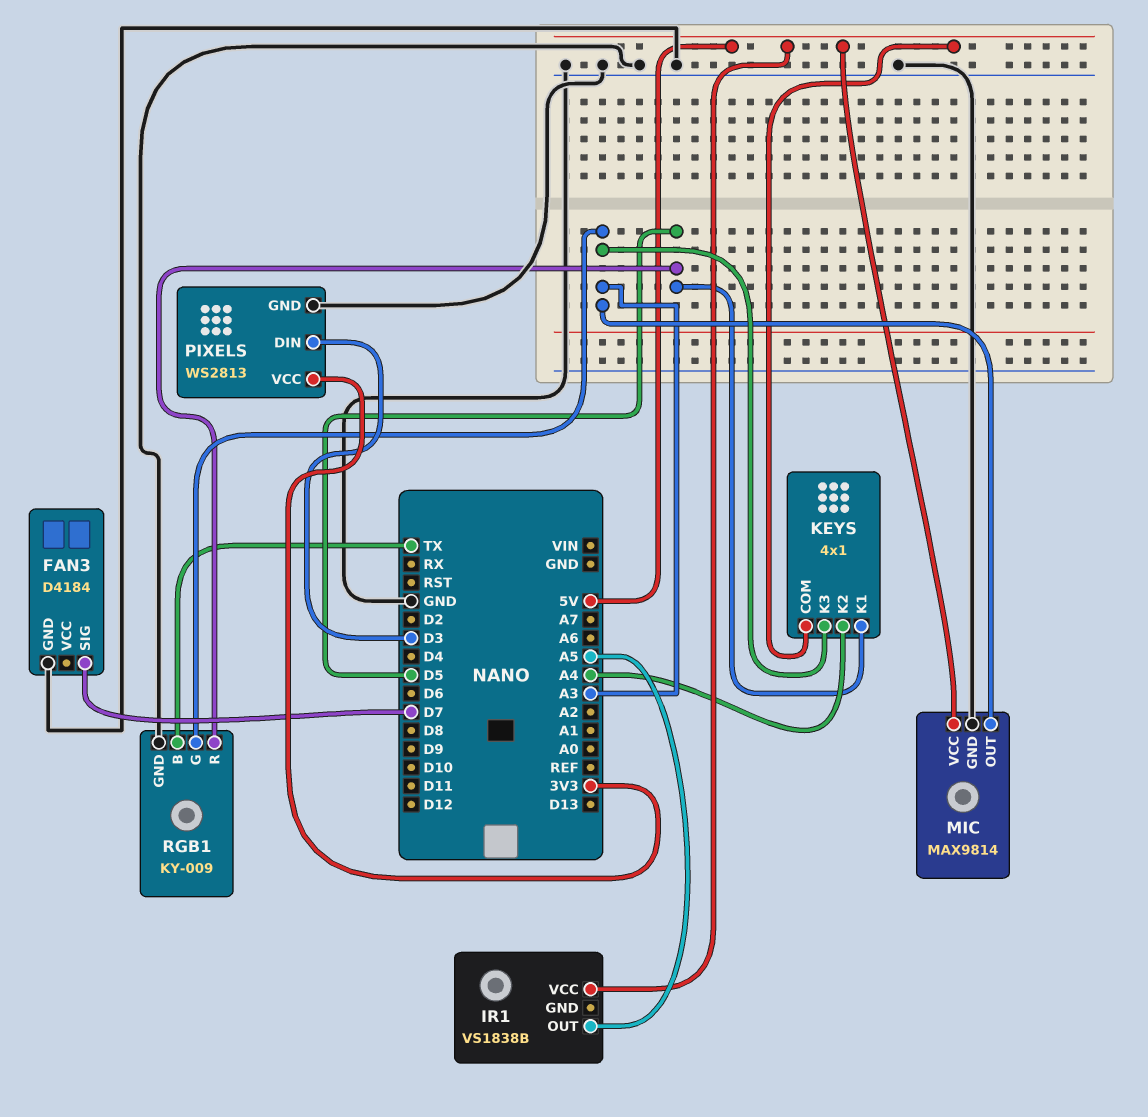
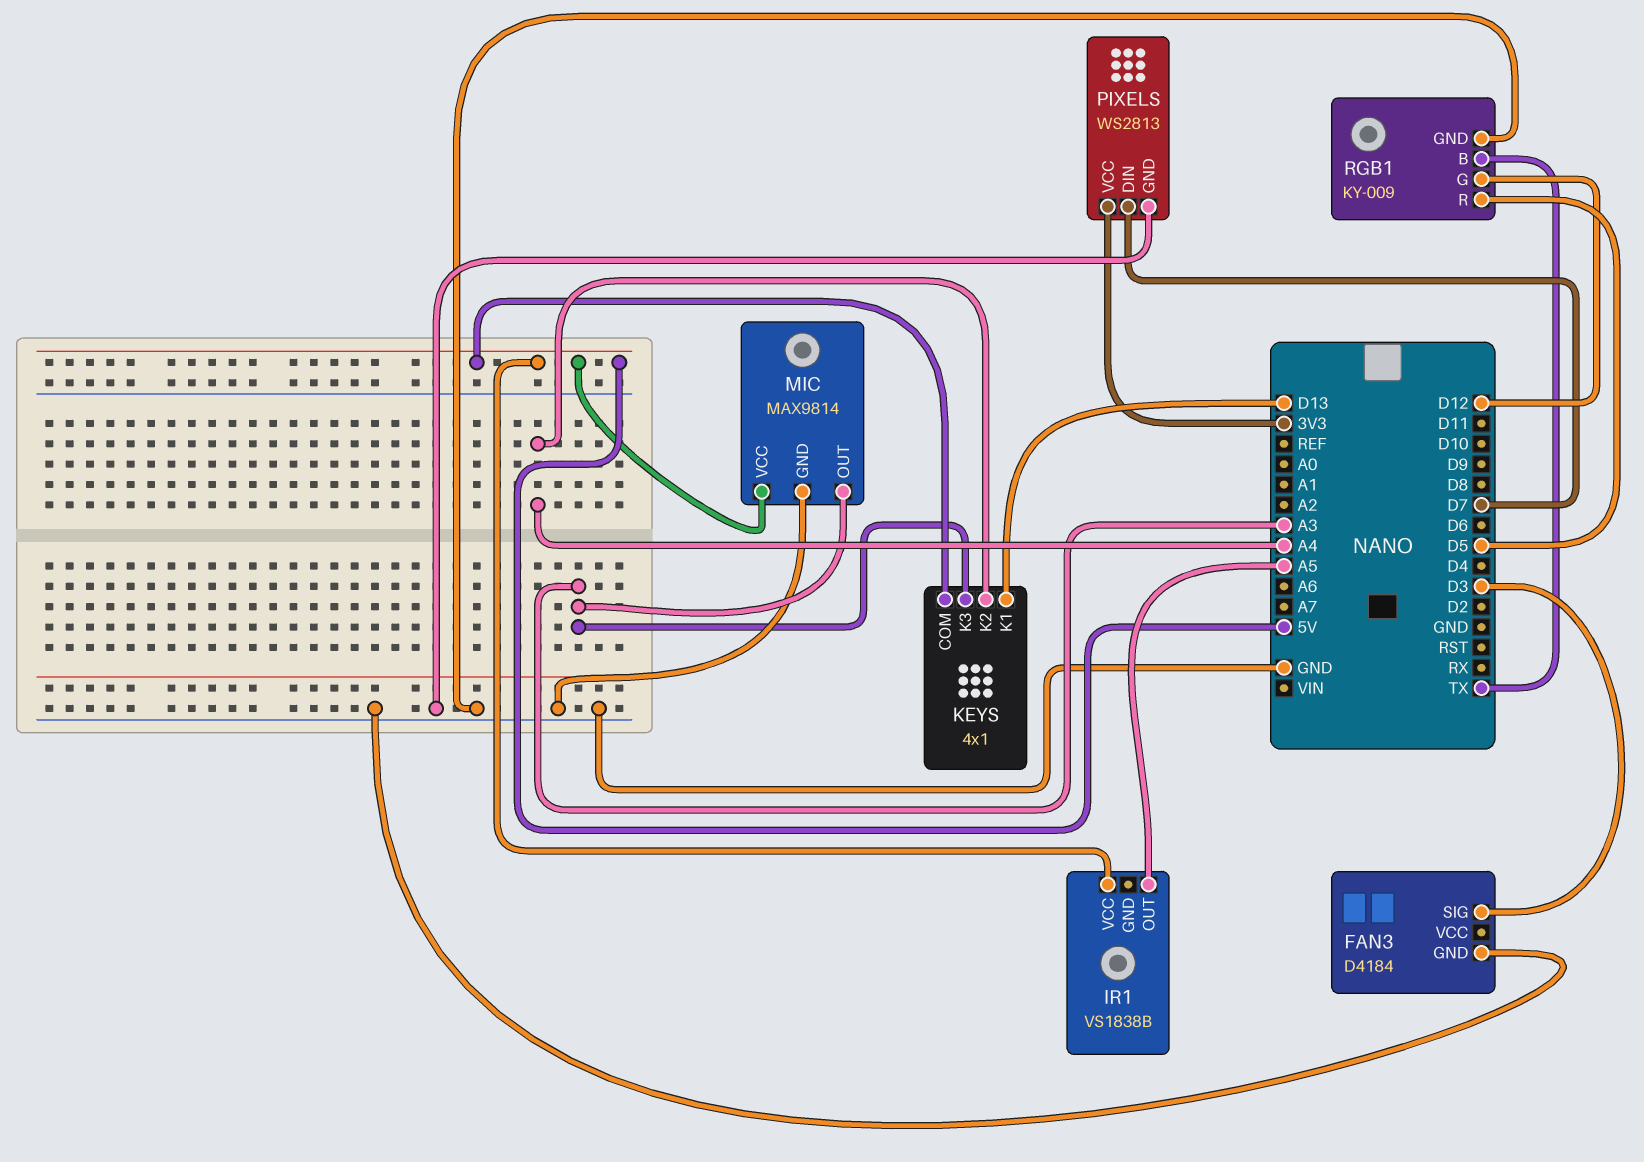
FAN3 pin SIG: D7 -> D3
KEYS pin K1: D5 -> D13
PIXELS pin DIN: D3 -> D7
RGB1 pin G: A3 -> D12

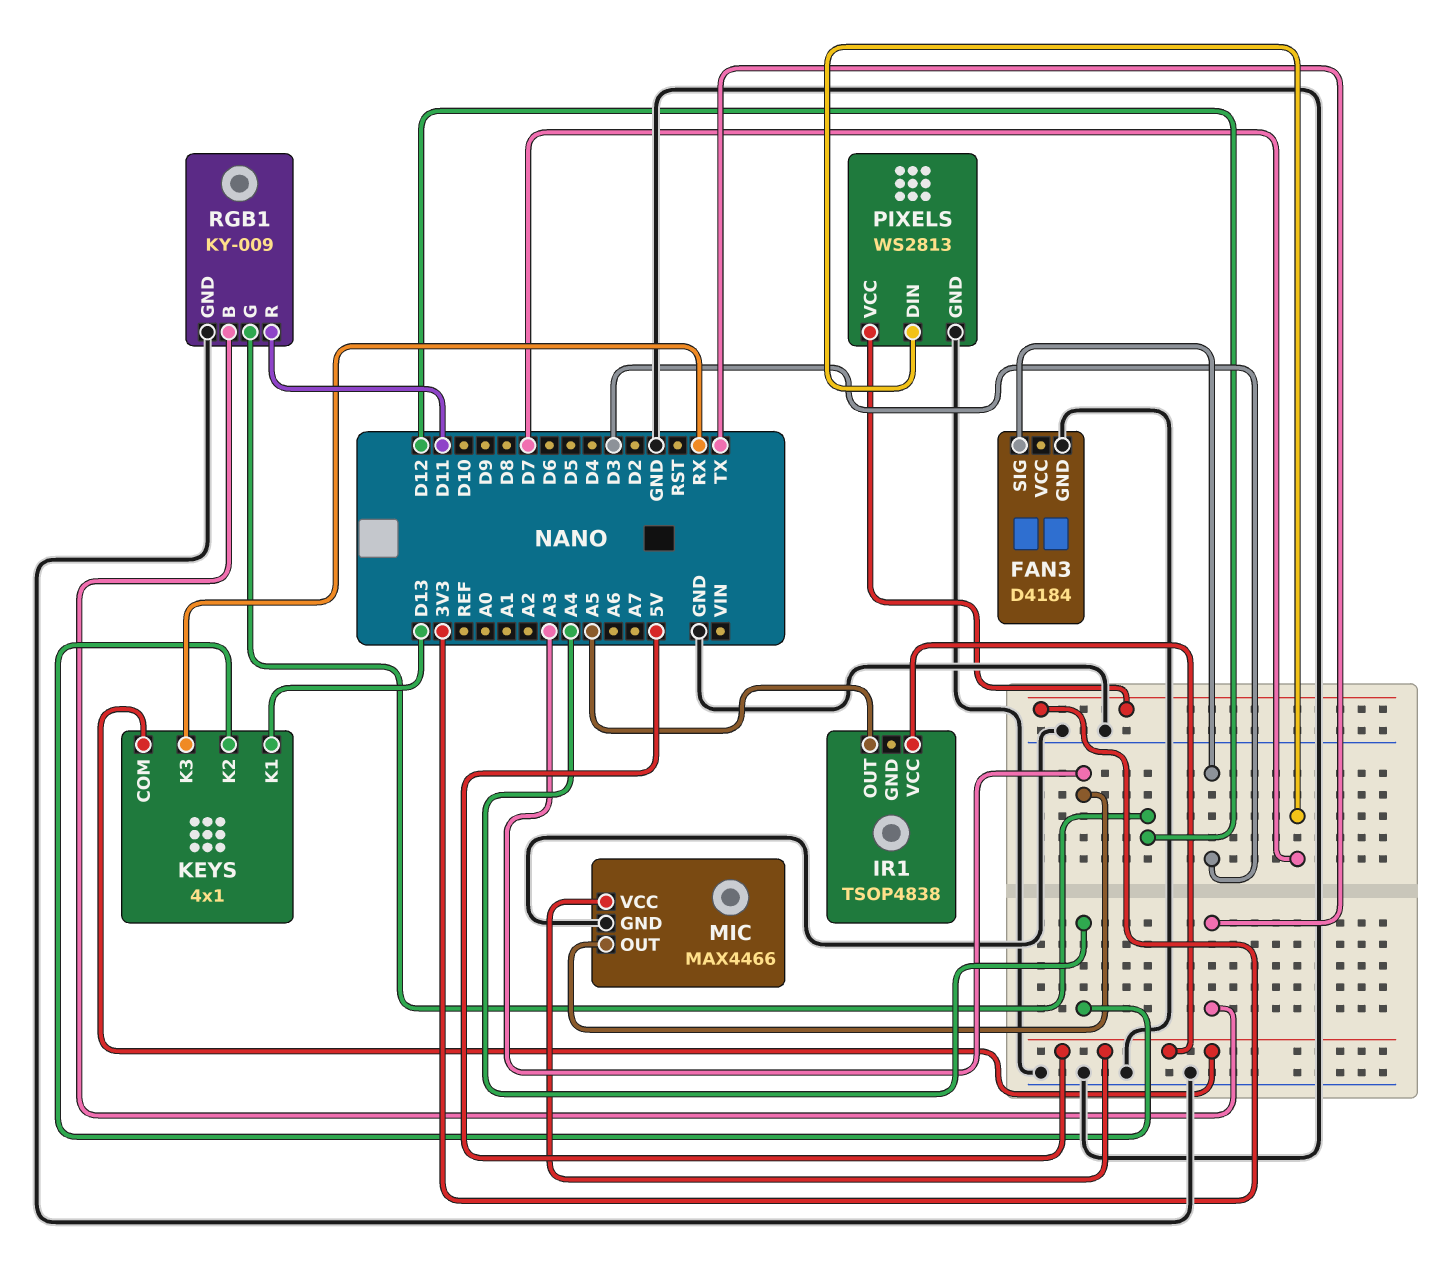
IR1: VS1838B -> TSOP4838
KEYS pin K3: A3 -> RX
MIC: MAX9814 -> MAX4466
RGB1 pin R: D5 -> D11

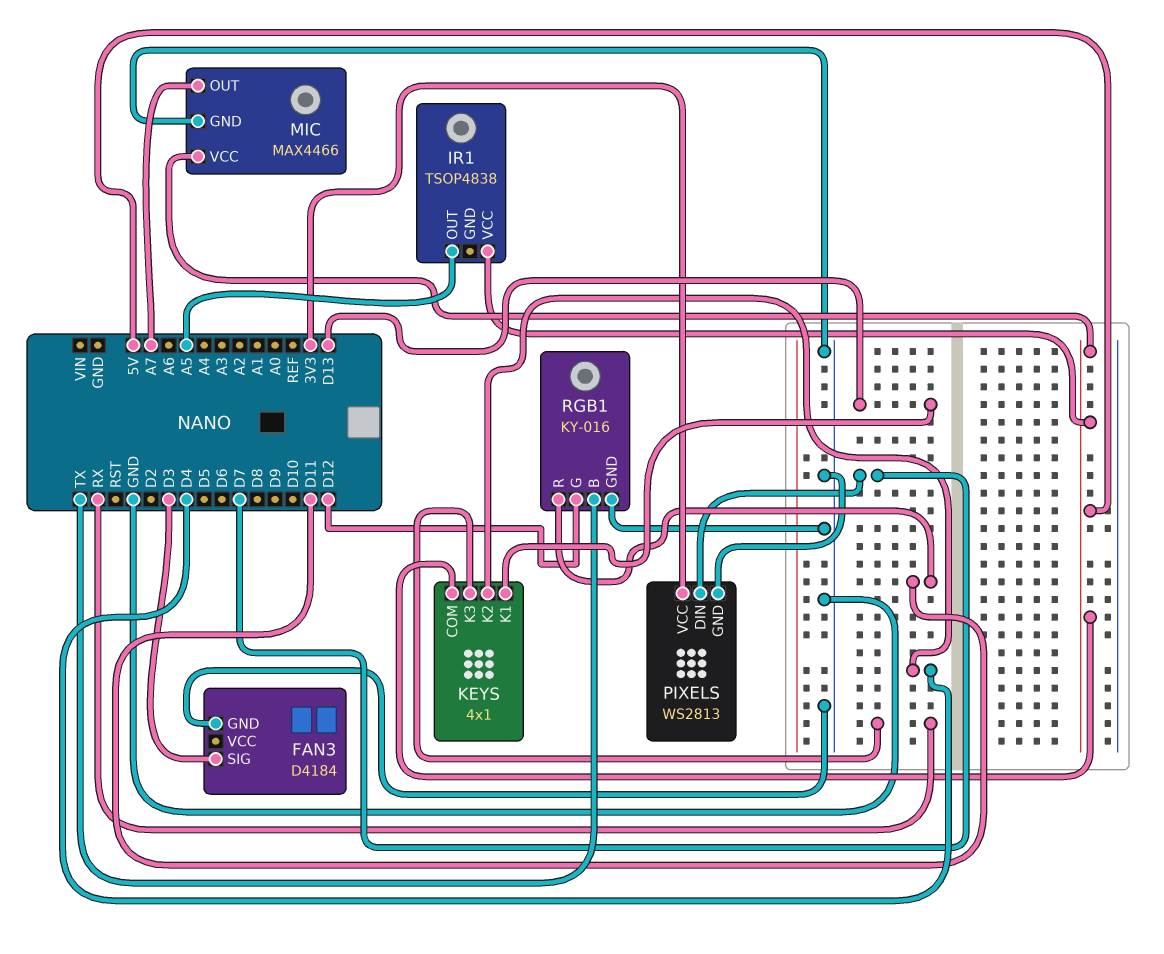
KEYS pin K2: A4 -> D4
MIC pin OUT: A3 -> A7
RGB1: KY-009 -> KY-016

